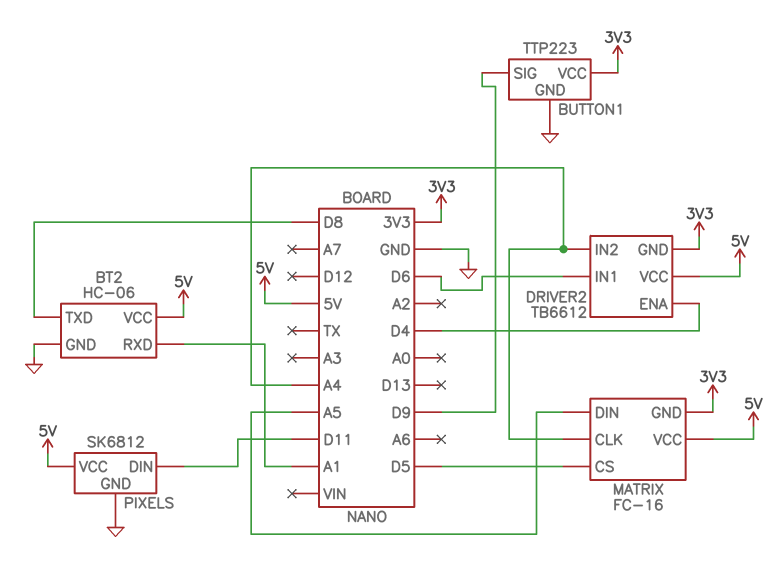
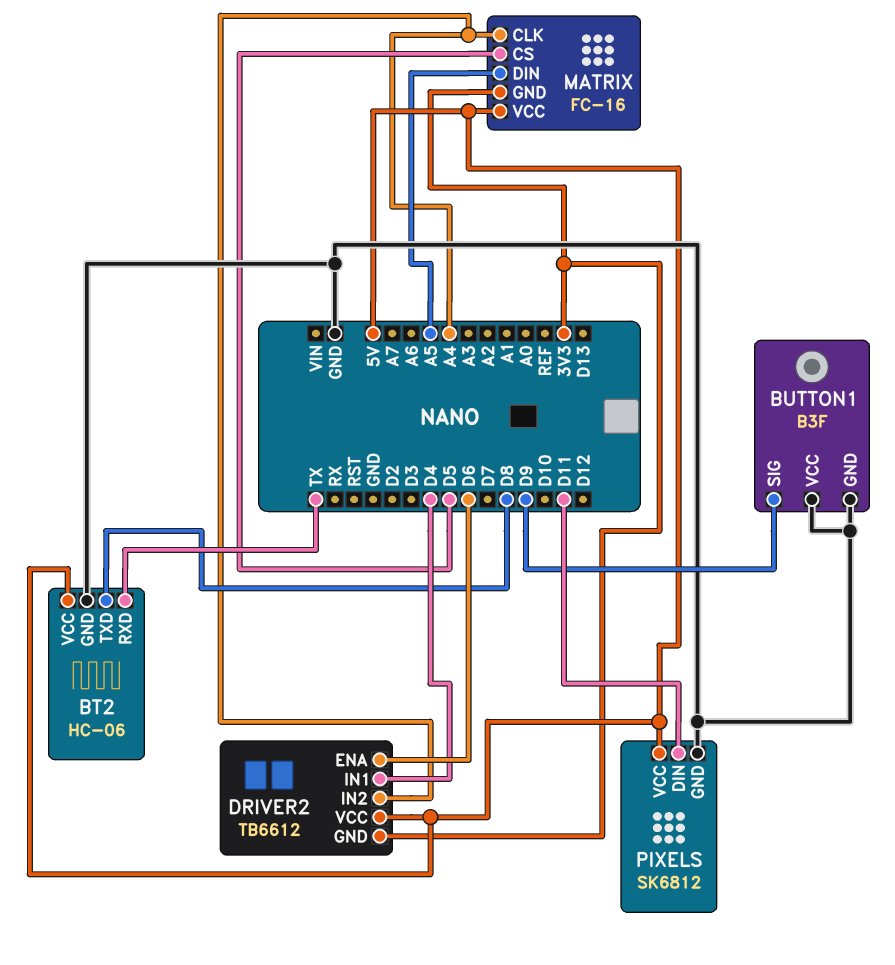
BT2 pin RXD: A1 -> TX
BUTTON1: TTP223 -> B3F
BUTTON1 pin VCC: 3V3 -> GND
DRIVER2 pin ENA: D4 -> D6
DRIVER2 pin IN1: D6 -> D4

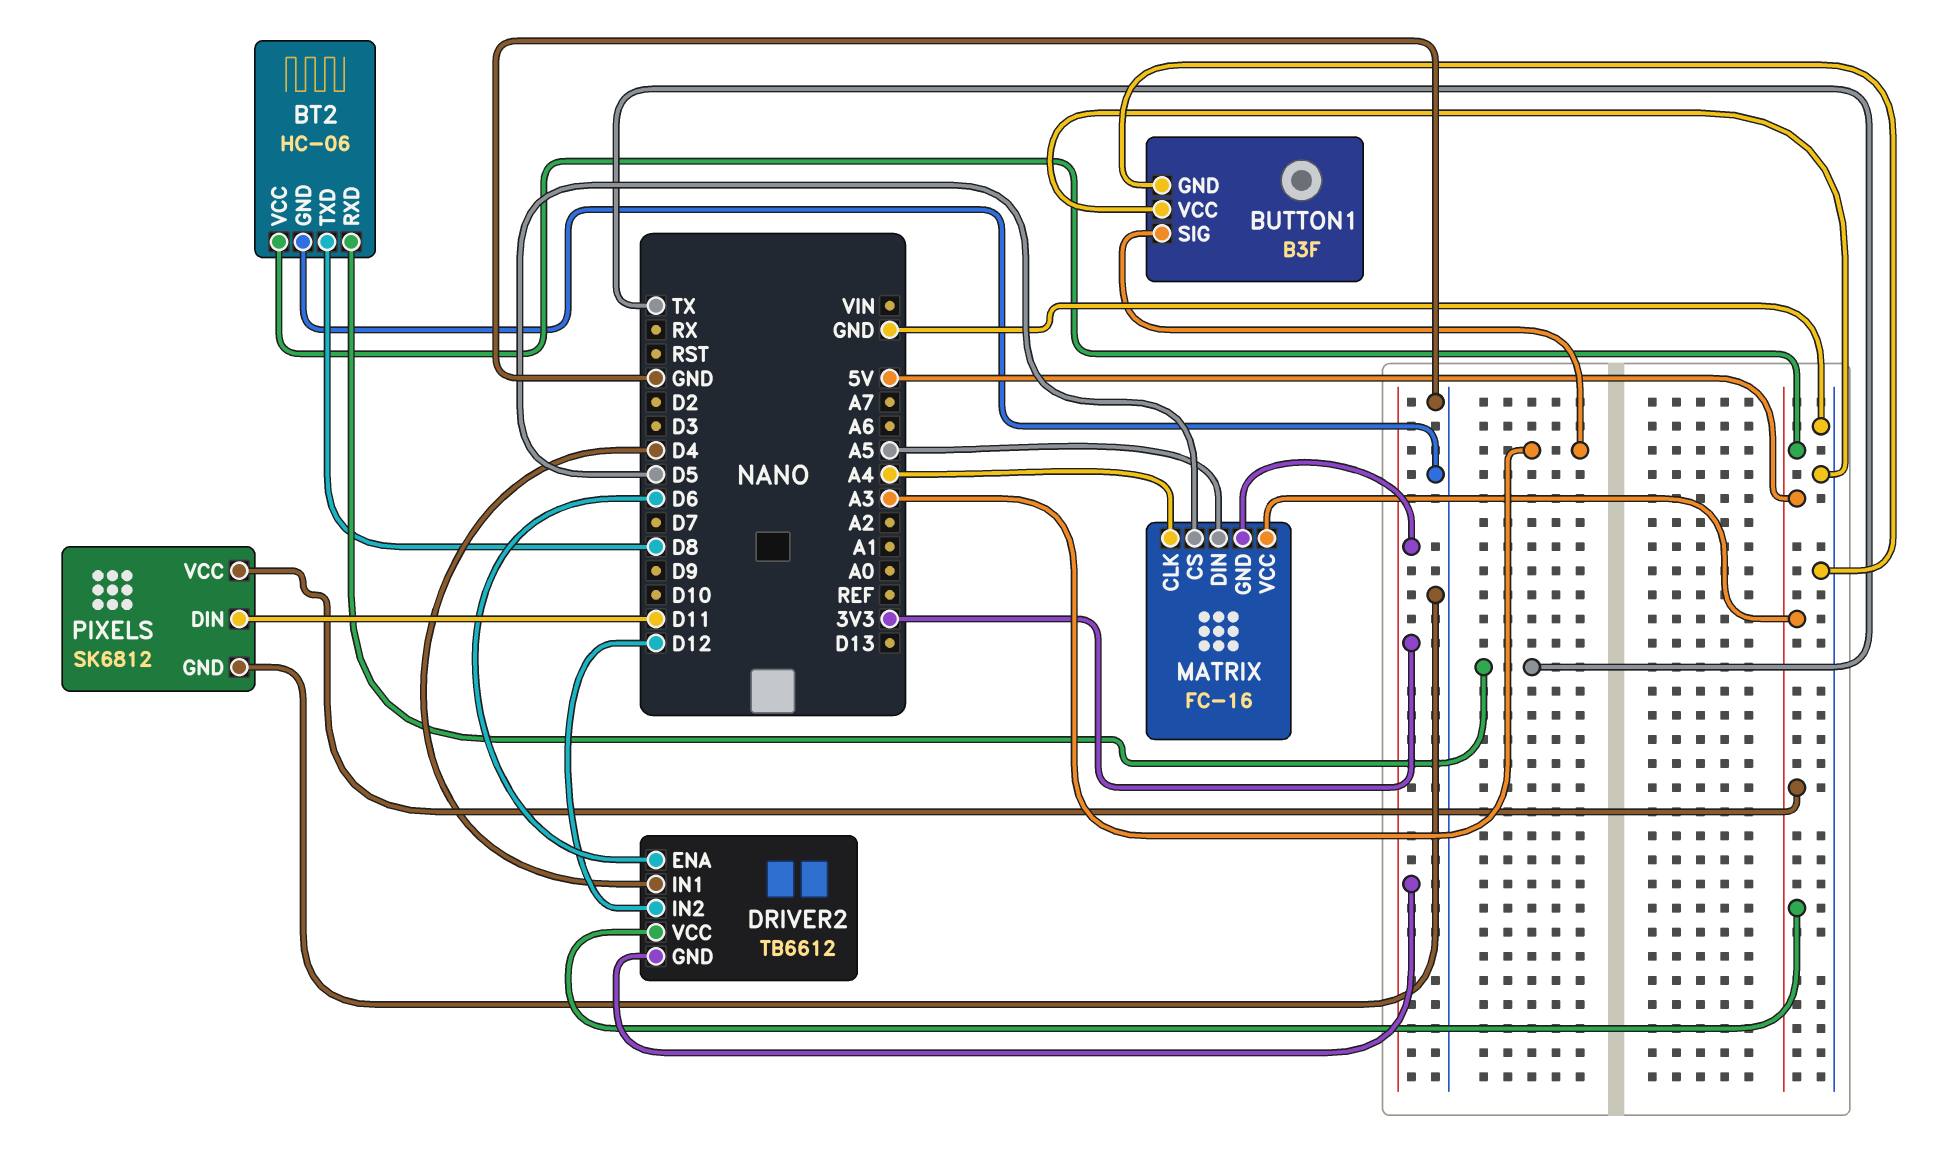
BUTTON1 pin SIG: D9 -> A3
DRIVER2 pin IN2: A4 -> D12

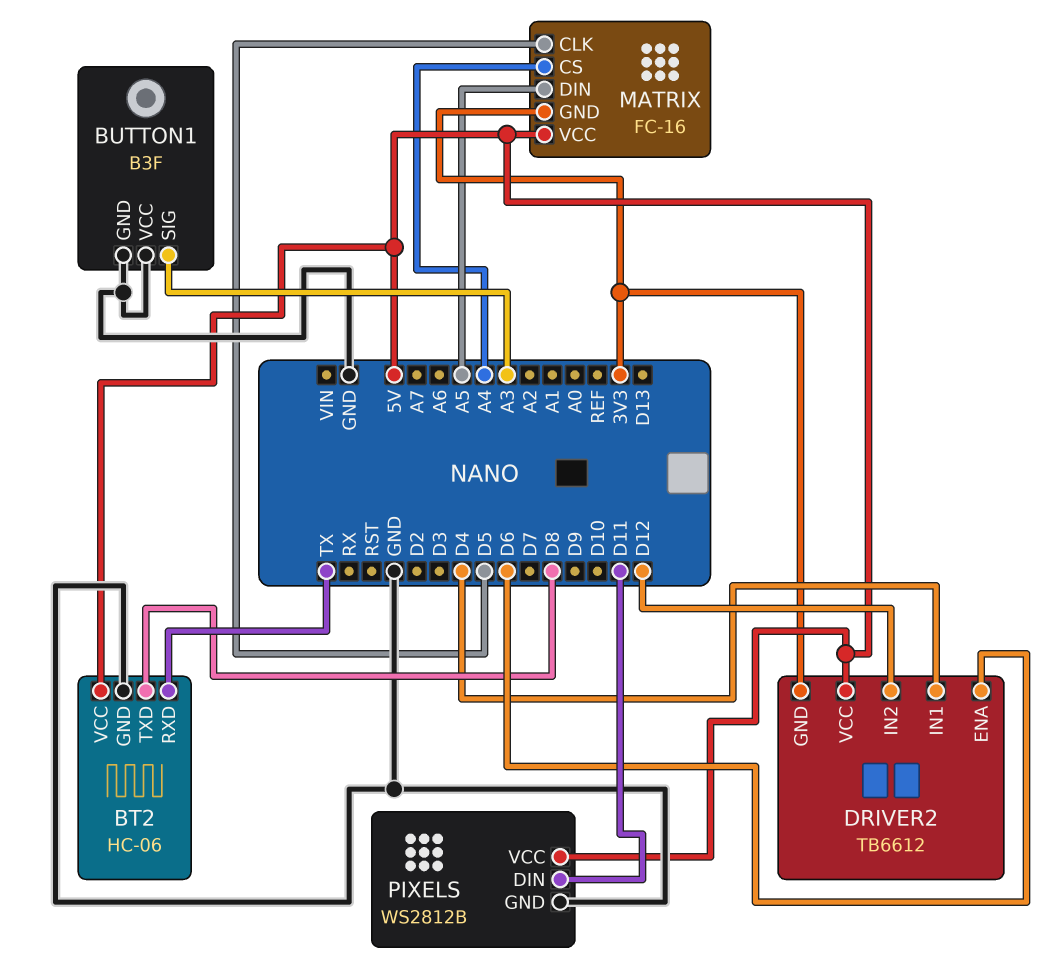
MATRIX pin CLK: A4 -> D5
MATRIX pin CS: D5 -> A4
PIXELS: SK6812 -> WS2812B

